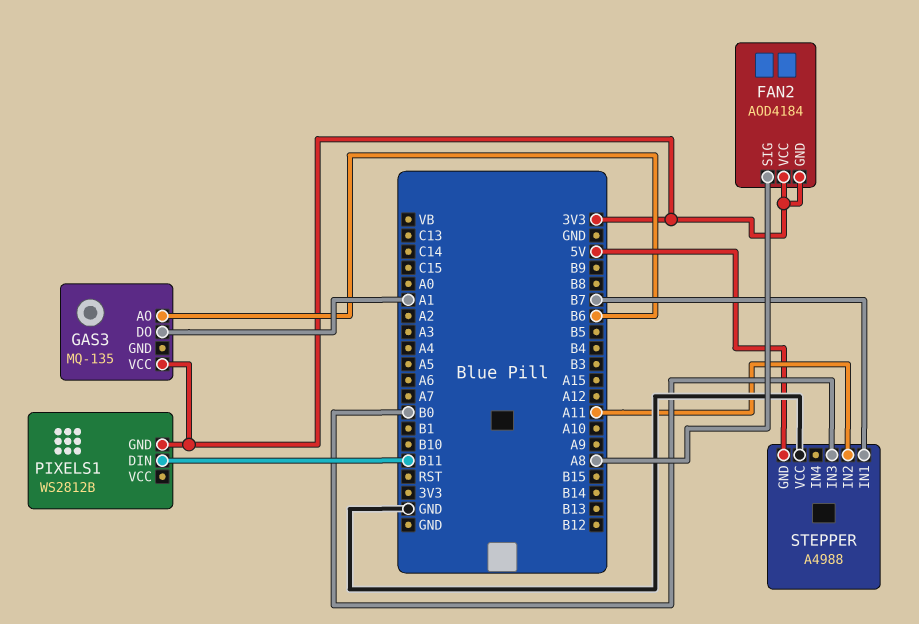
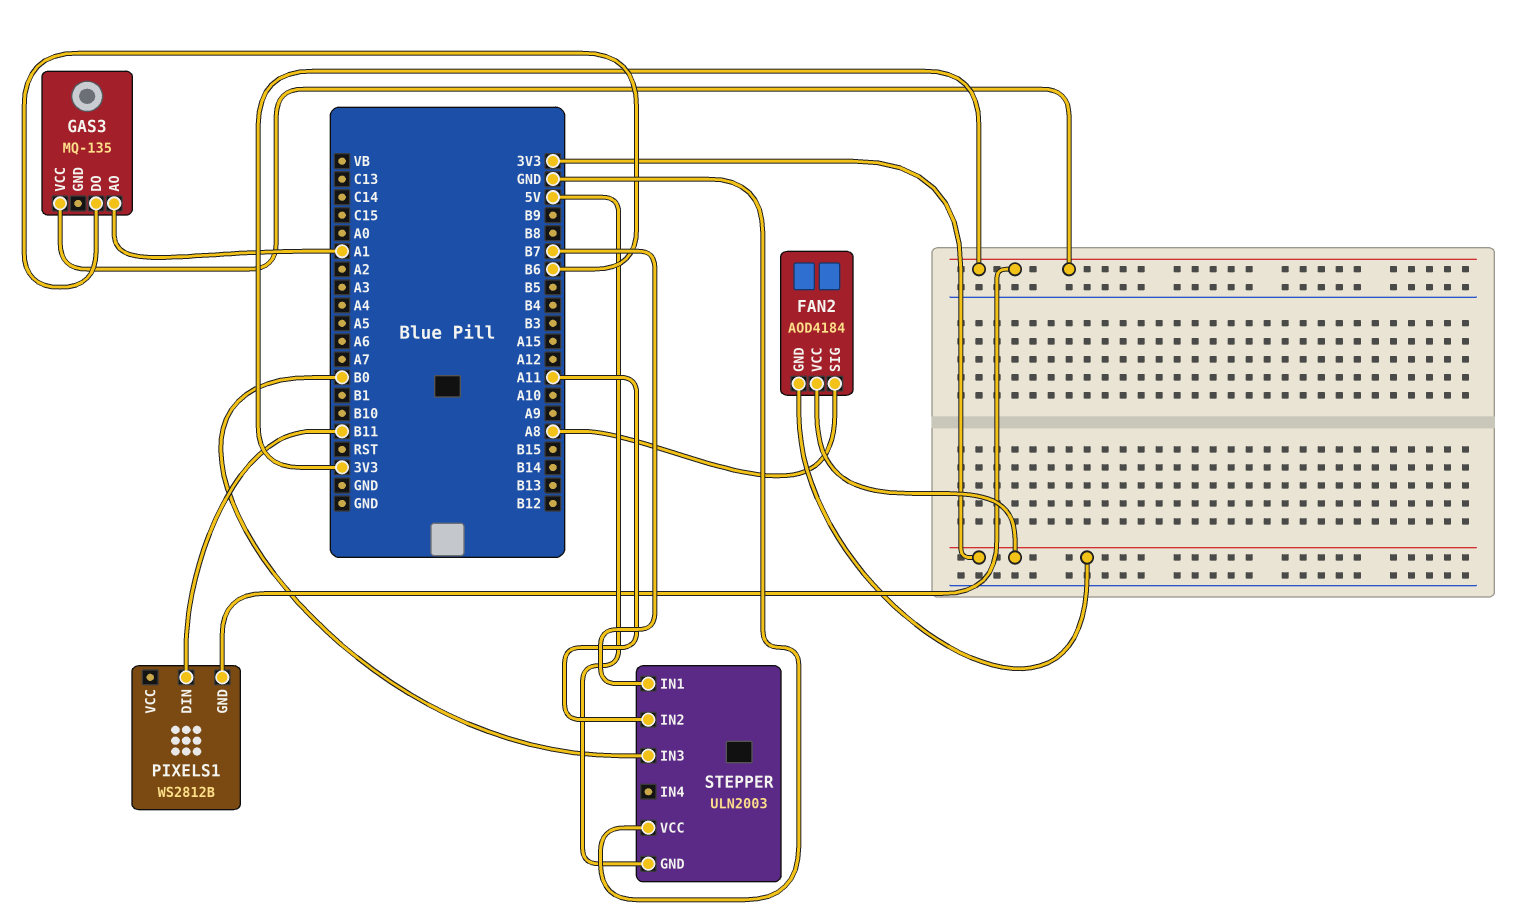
GAS3 pin AO: B6 -> A1
GAS3 pin DO: A1 -> B6
STEPPER: A4988 -> ULN2003

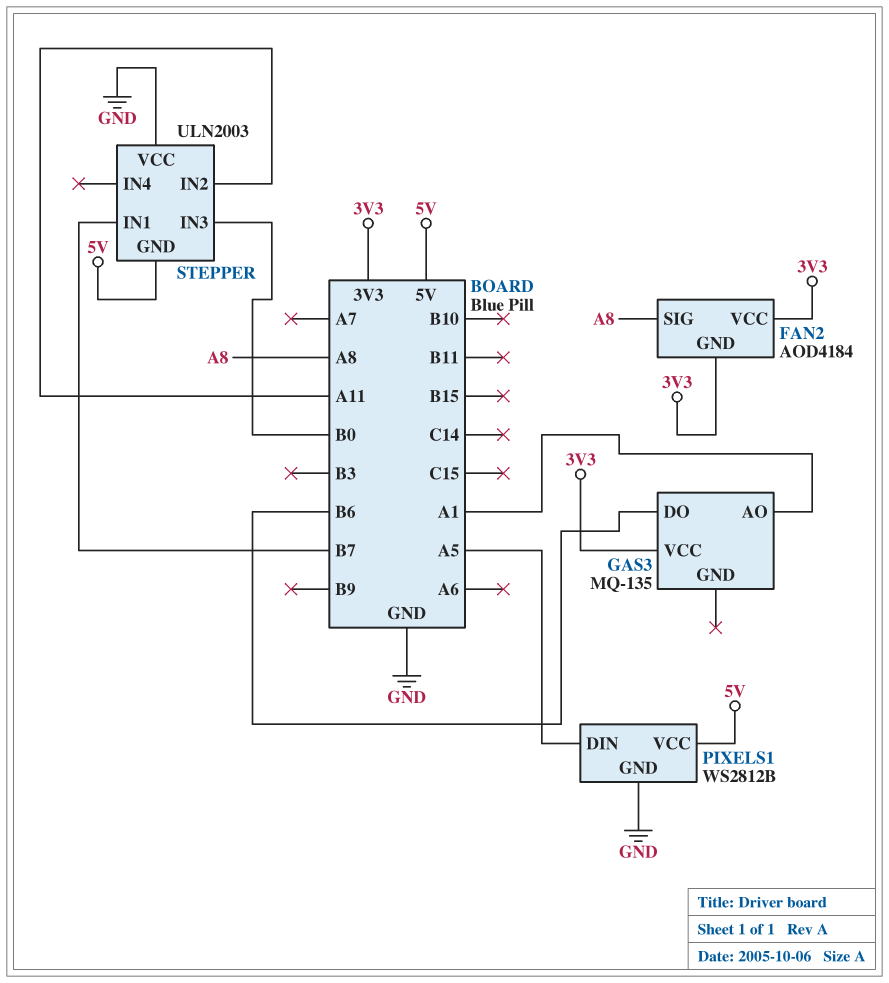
PIXELS1 pin DIN: B11 -> A5
PIXELS1 pin GND: 3V3 -> GND
PIXELS1 pin VCC: none -> 5V

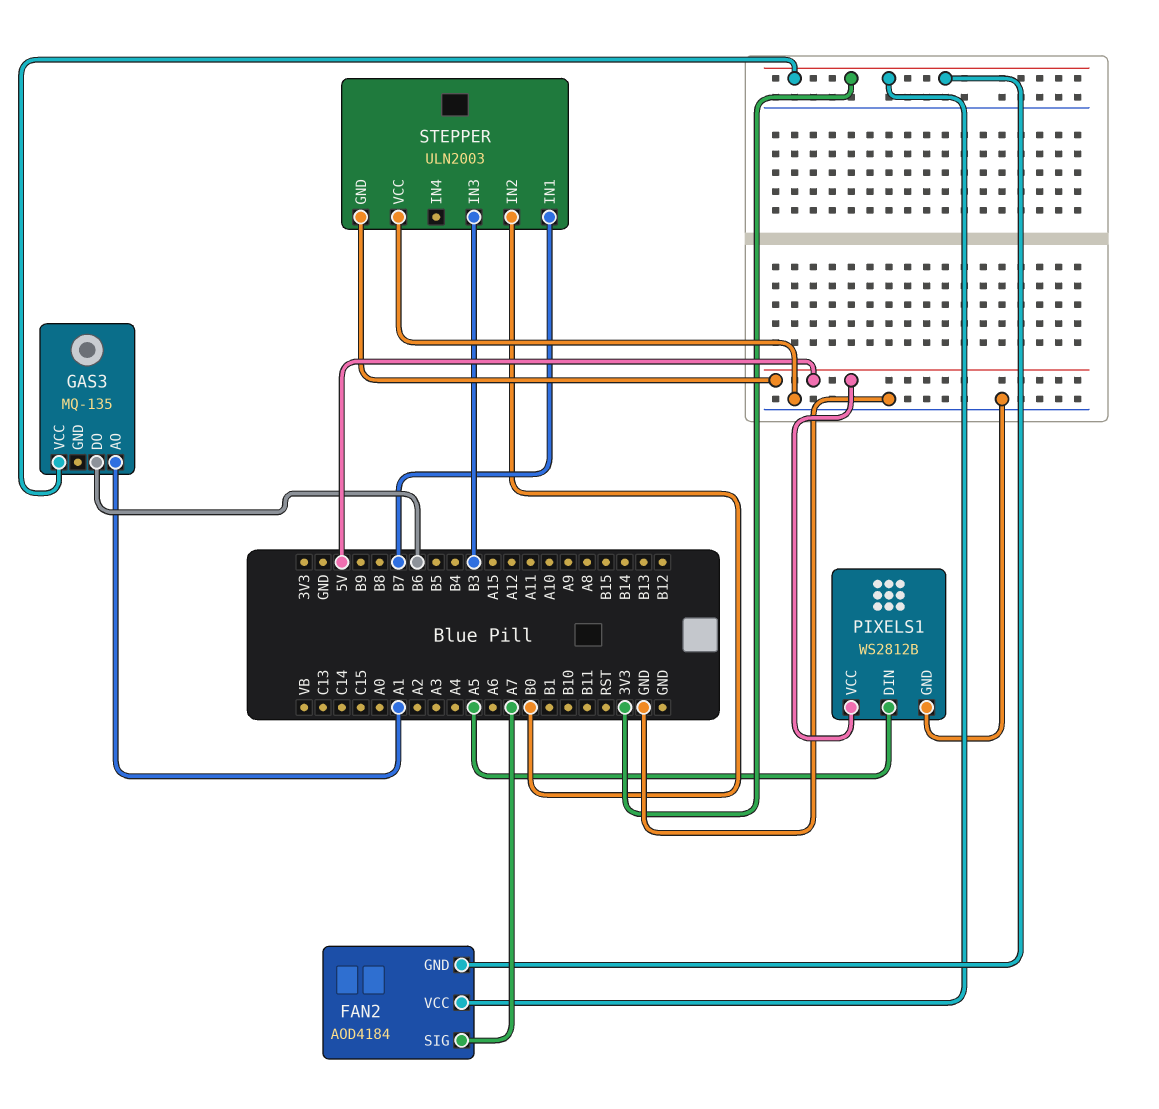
FAN2 pin SIG: A8 -> A7
STEPPER pin IN2: A11 -> B0
STEPPER pin IN3: B0 -> B3

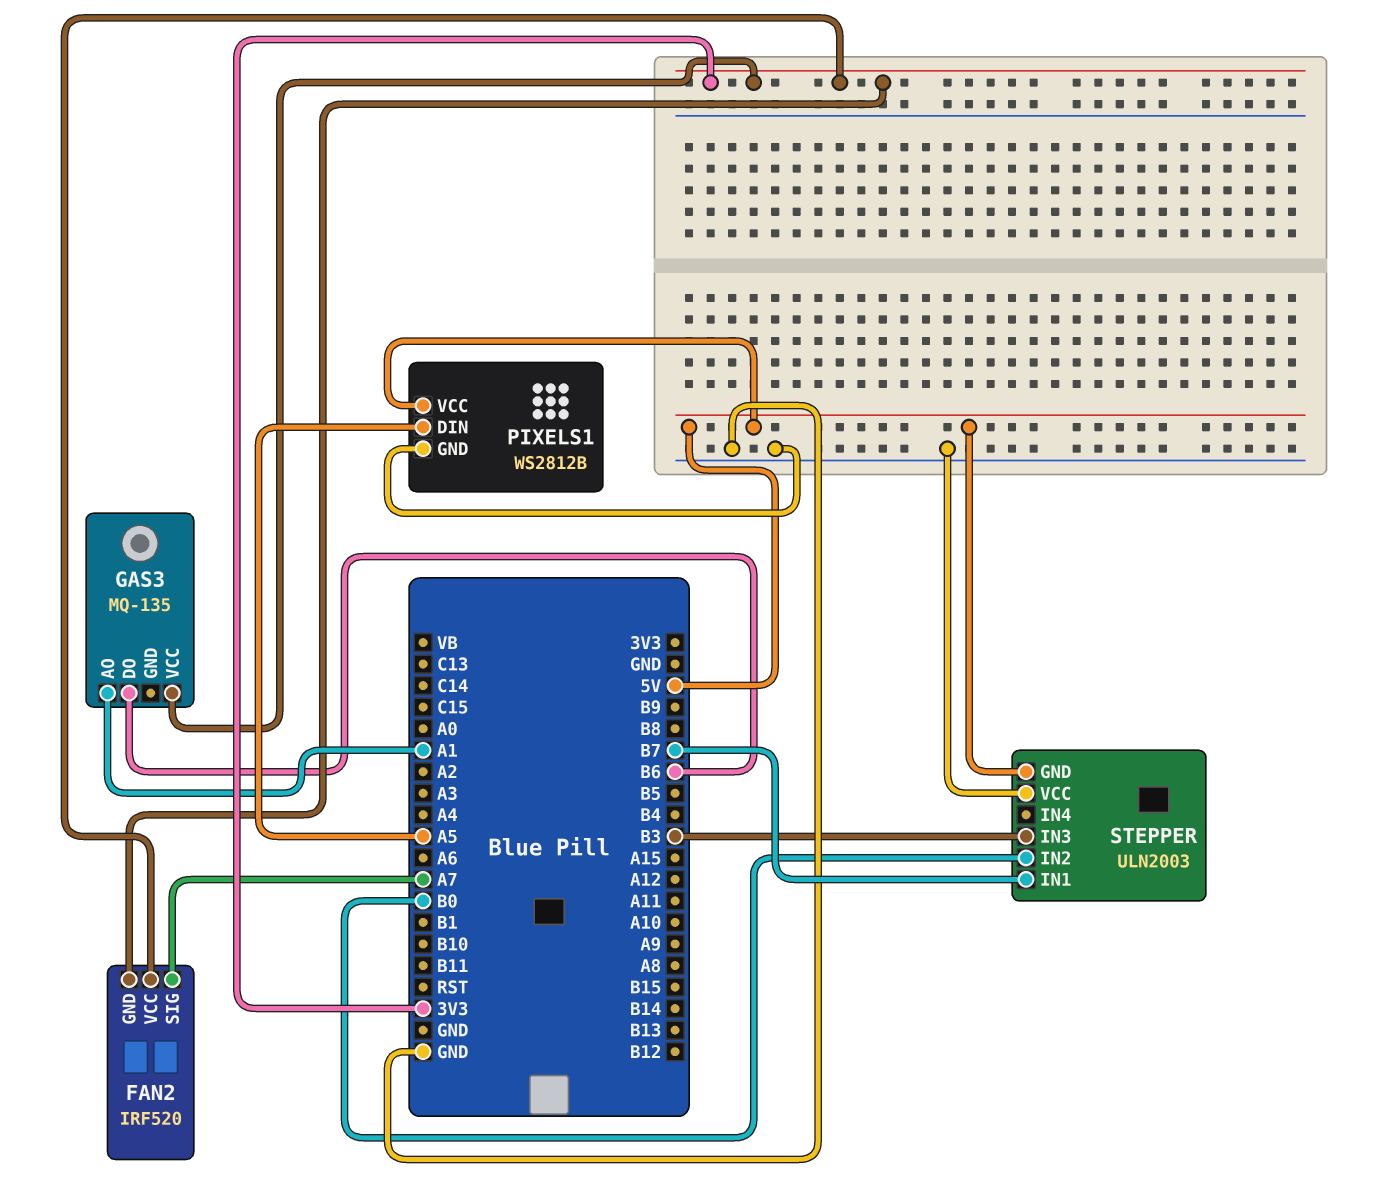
FAN2: AOD4184 -> IRF520

